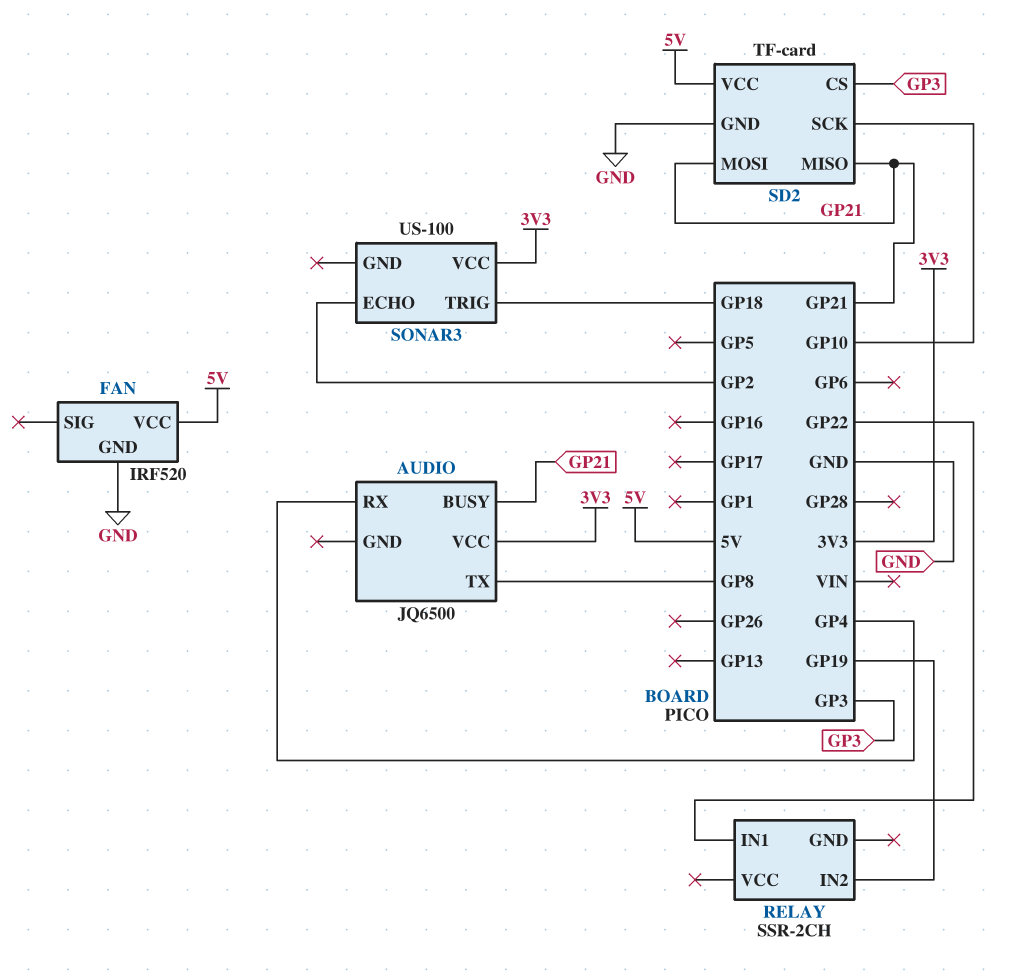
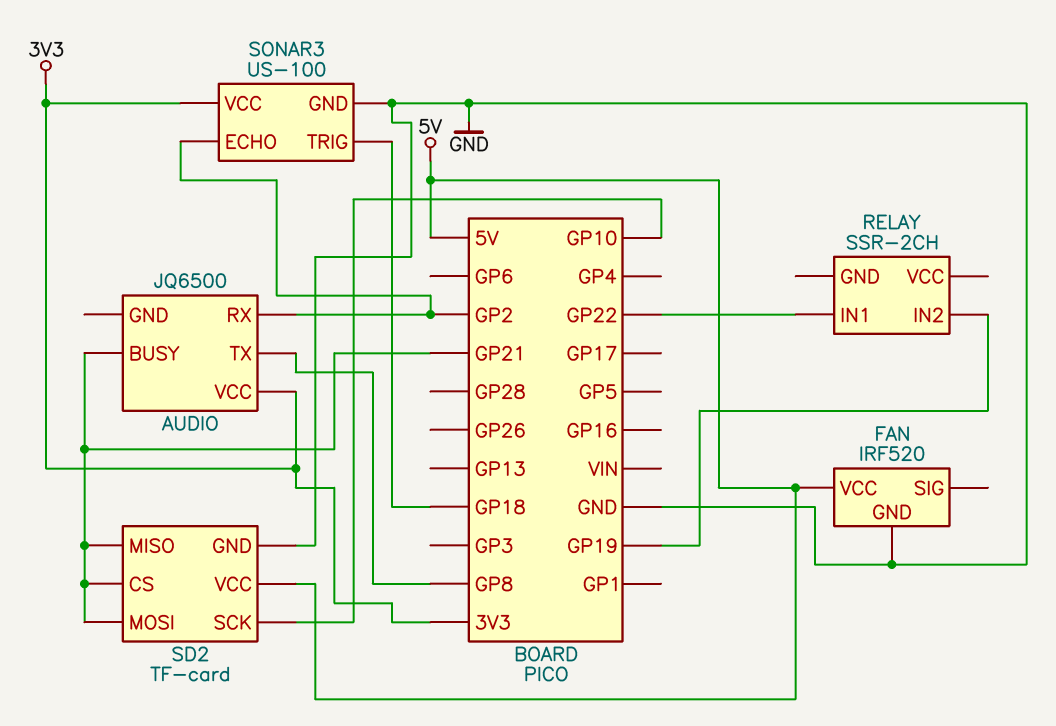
AUDIO pin RX: GP4 -> GP2
SD2 pin CS: GP3 -> GP21
SONAR3 pin GND: none -> GND

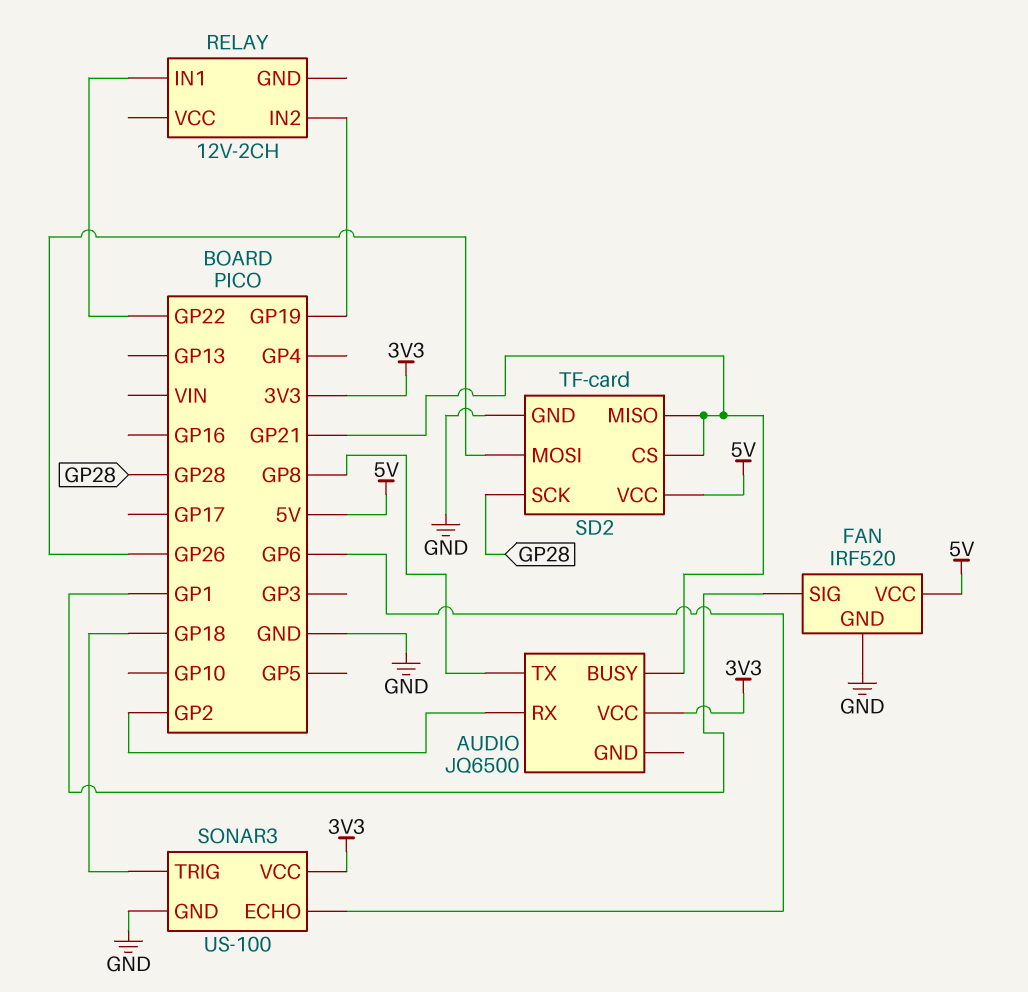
FAN pin SIG: none -> GP1
RELAY: SSR-2CH -> 12V-2CH
SD2 pin MOSI: GP21 -> GP26
SD2 pin SCK: GP10 -> GP28
SONAR3 pin ECHO: GP2 -> GP6

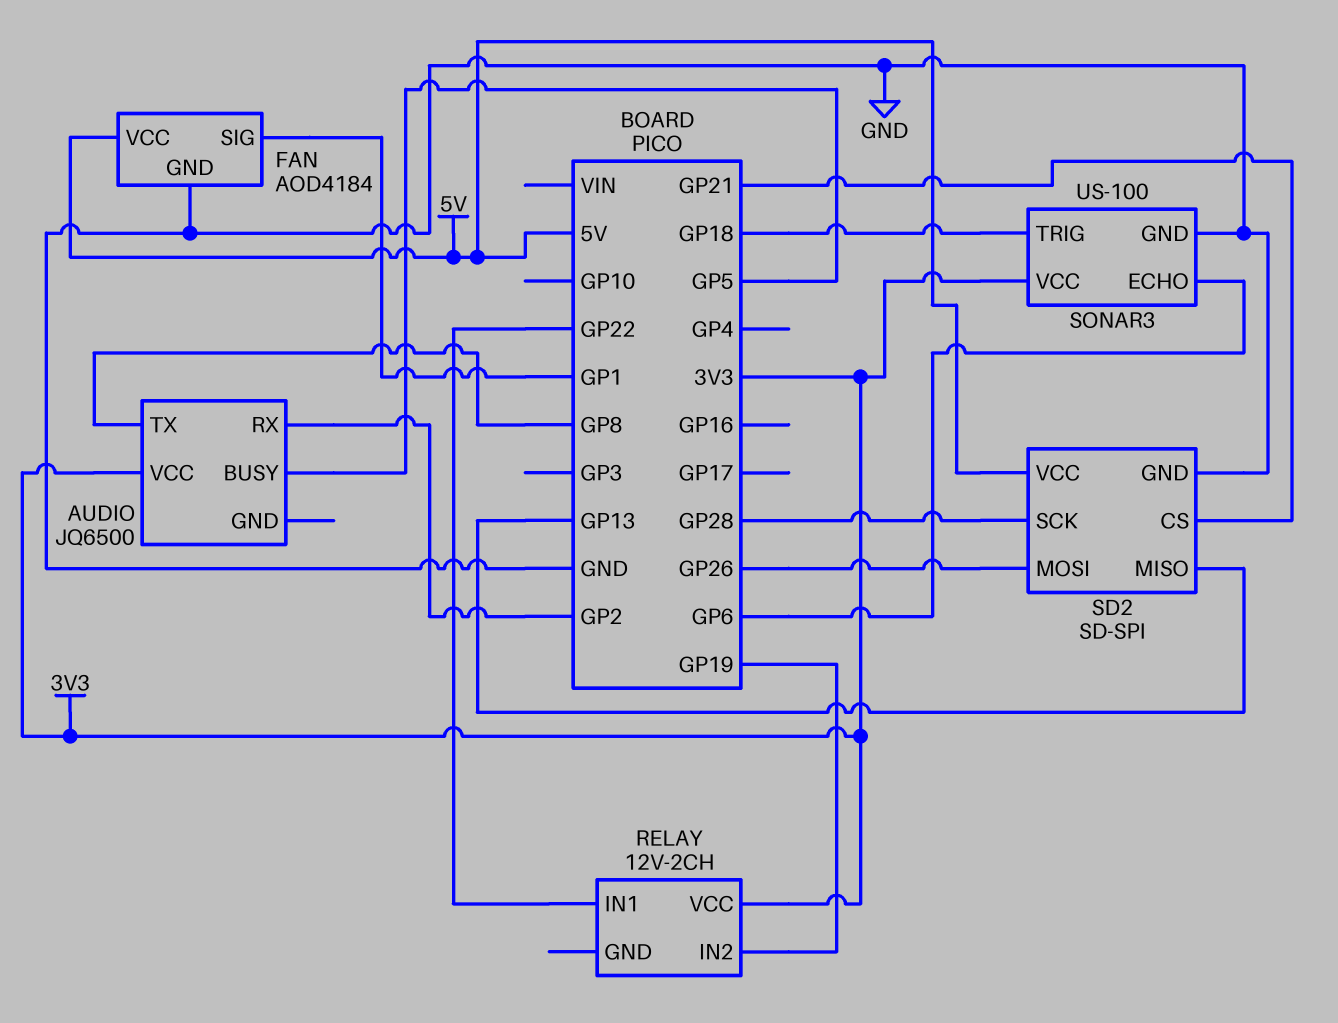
AUDIO pin BUSY: GP21 -> GP5
FAN: IRF520 -> AOD4184
RELAY pin VCC: none -> 3V3
SD2: TF-card -> SD-SPI
SD2 pin MISO: GP21 -> GP13

